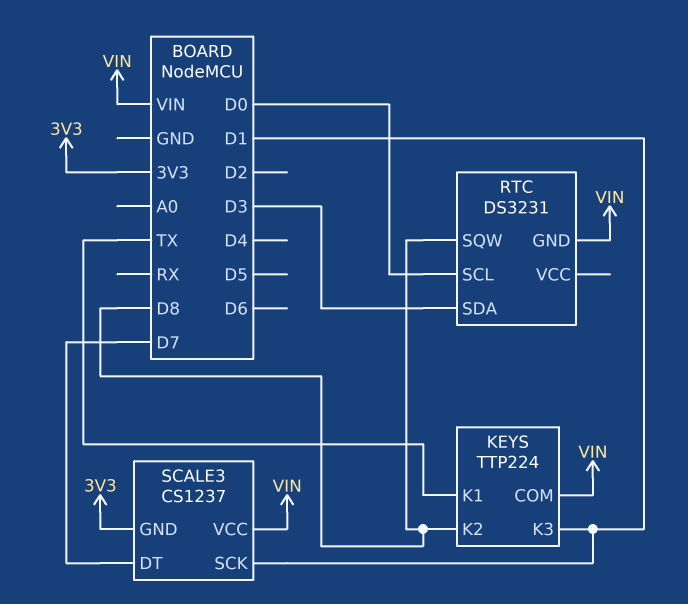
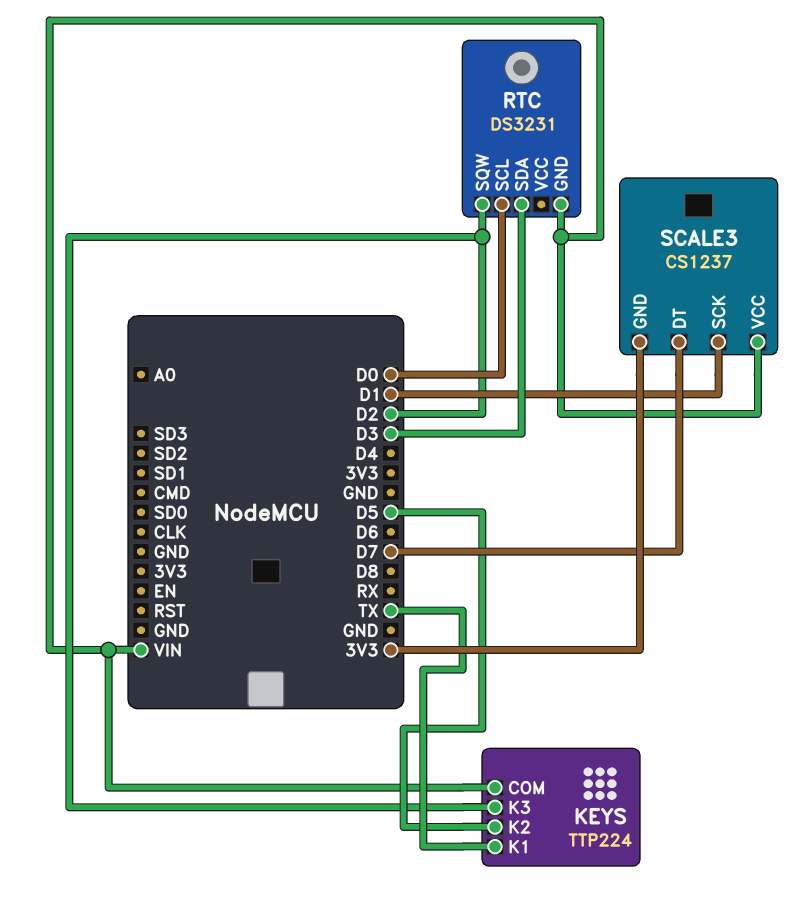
KEYS pin K2: D8 -> D5
KEYS pin K3: D1 -> D2
RTC pin SQW: D8 -> D2

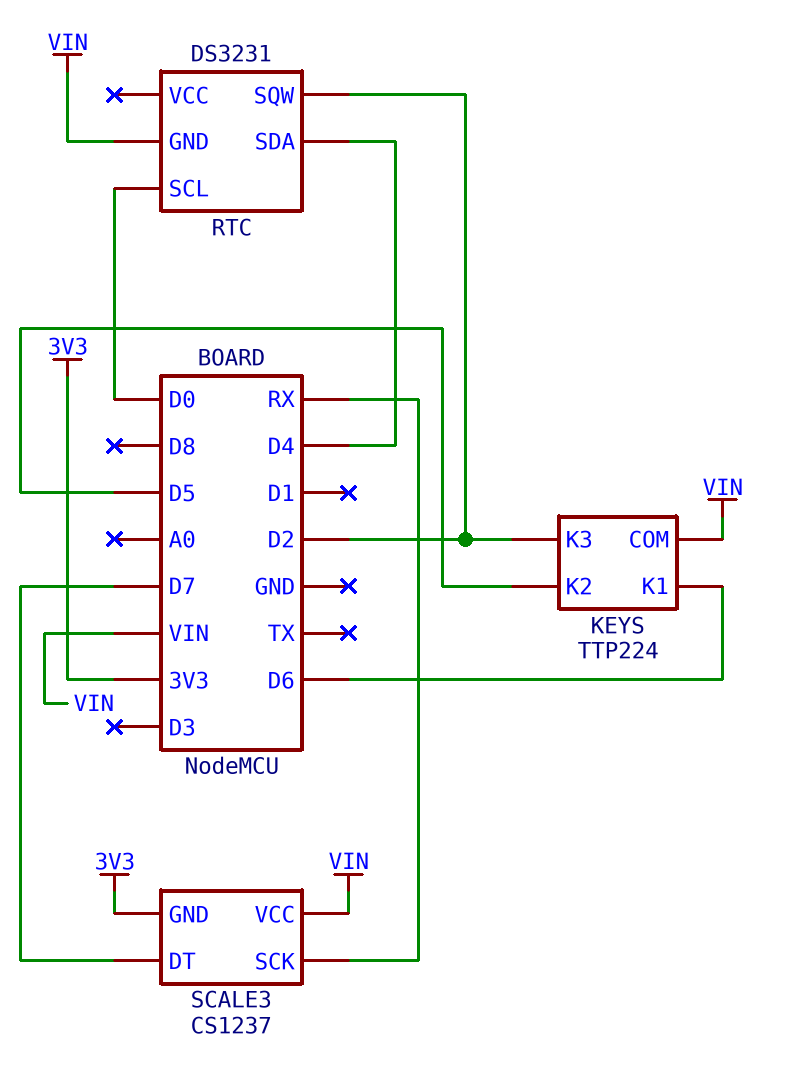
KEYS pin K1: TX -> D6
RTC pin SDA: D3 -> D4
SCALE3 pin SCK: D1 -> RX

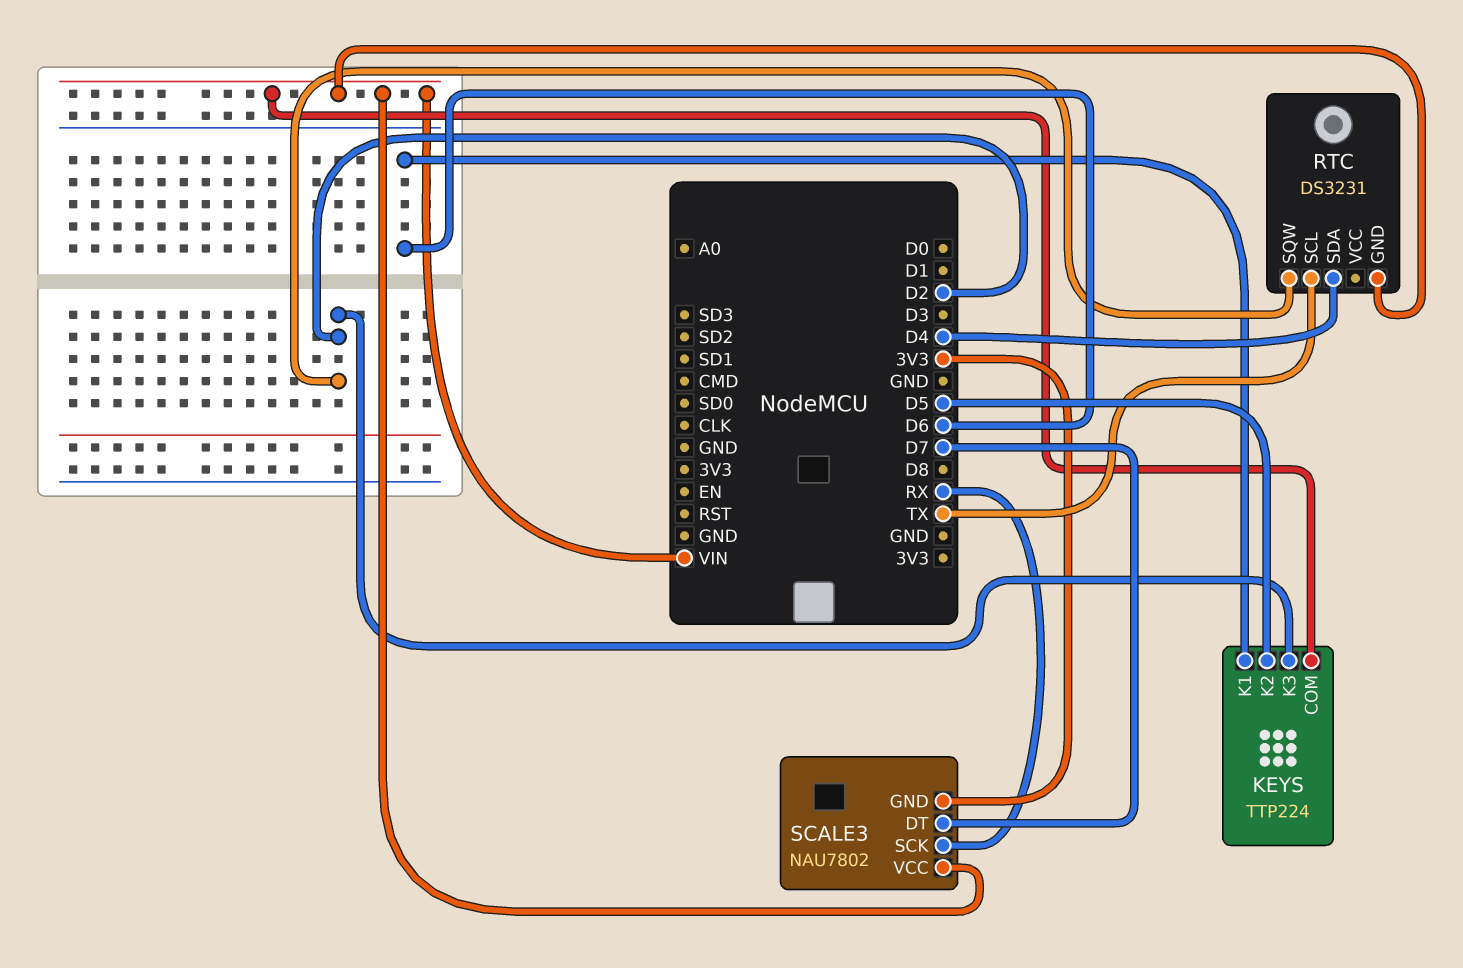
RTC pin SCL: D0 -> TX
SCALE3: CS1237 -> NAU7802

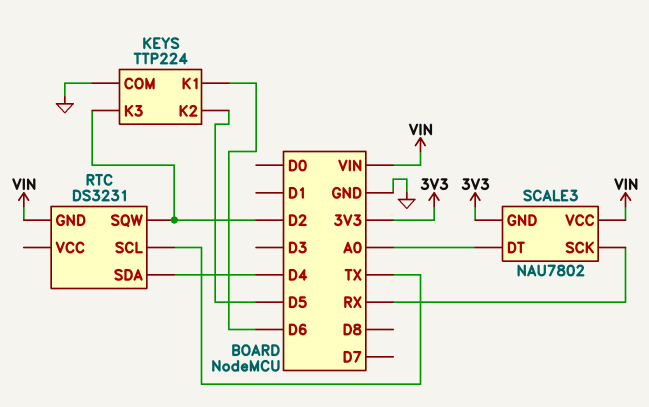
KEYS pin COM: VIN -> GND
SCALE3 pin DT: D7 -> A0

